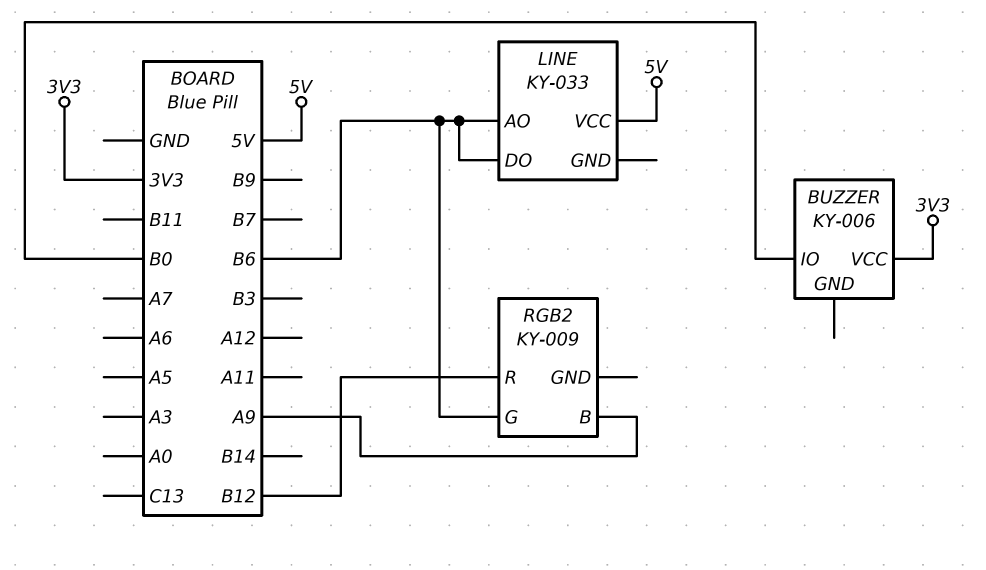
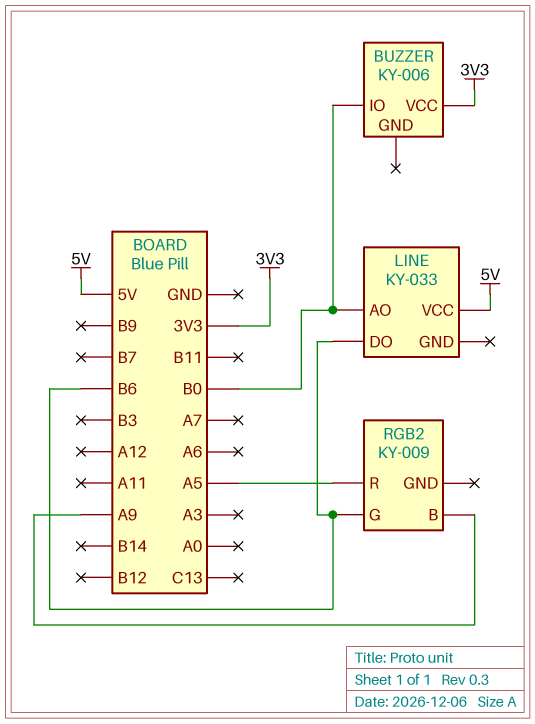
LINE pin AO: B6 -> B0
RGB2 pin R: B12 -> A5

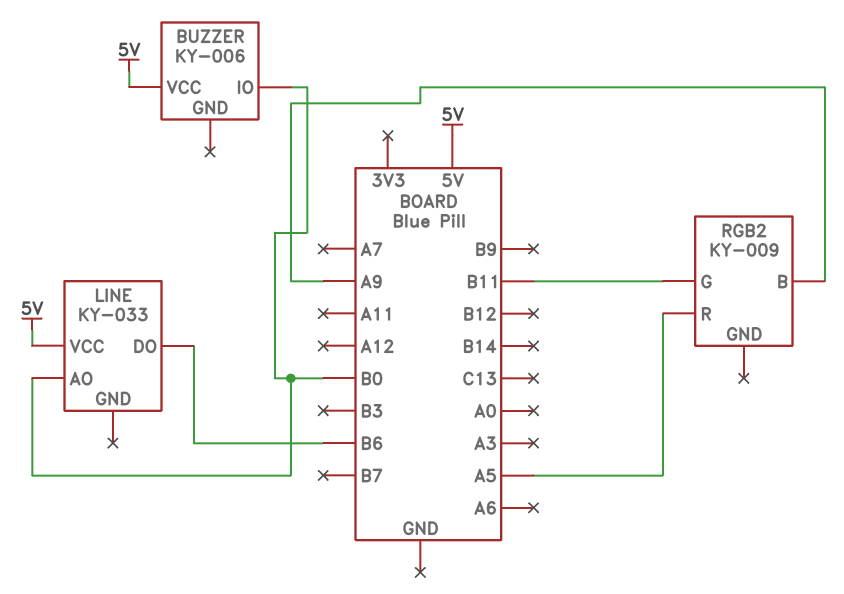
BUZZER pin VCC: 3V3 -> 5V
RGB2 pin G: B6 -> B11

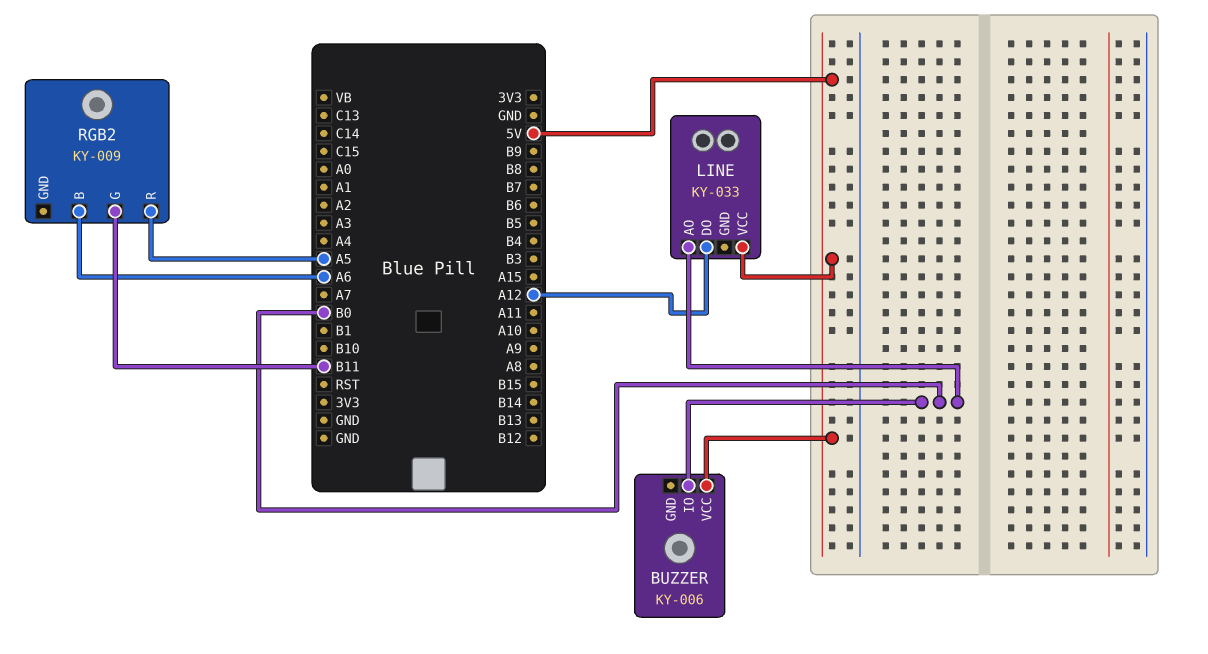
LINE pin DO: B6 -> A12
RGB2 pin B: A9 -> A6

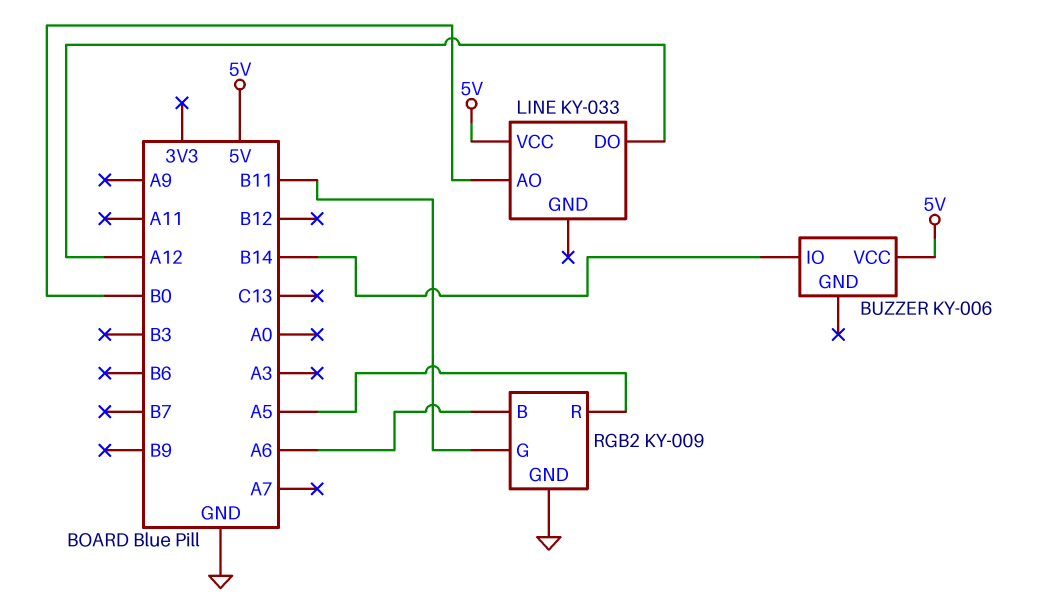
BUZZER pin IO: B0 -> B14
RGB2 pin GND: none -> GND

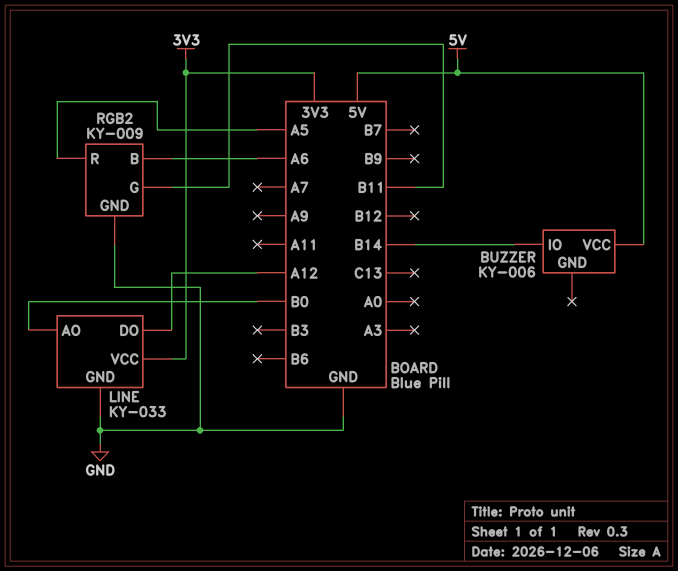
LINE pin GND: none -> GND
LINE pin VCC: 5V -> 3V3

